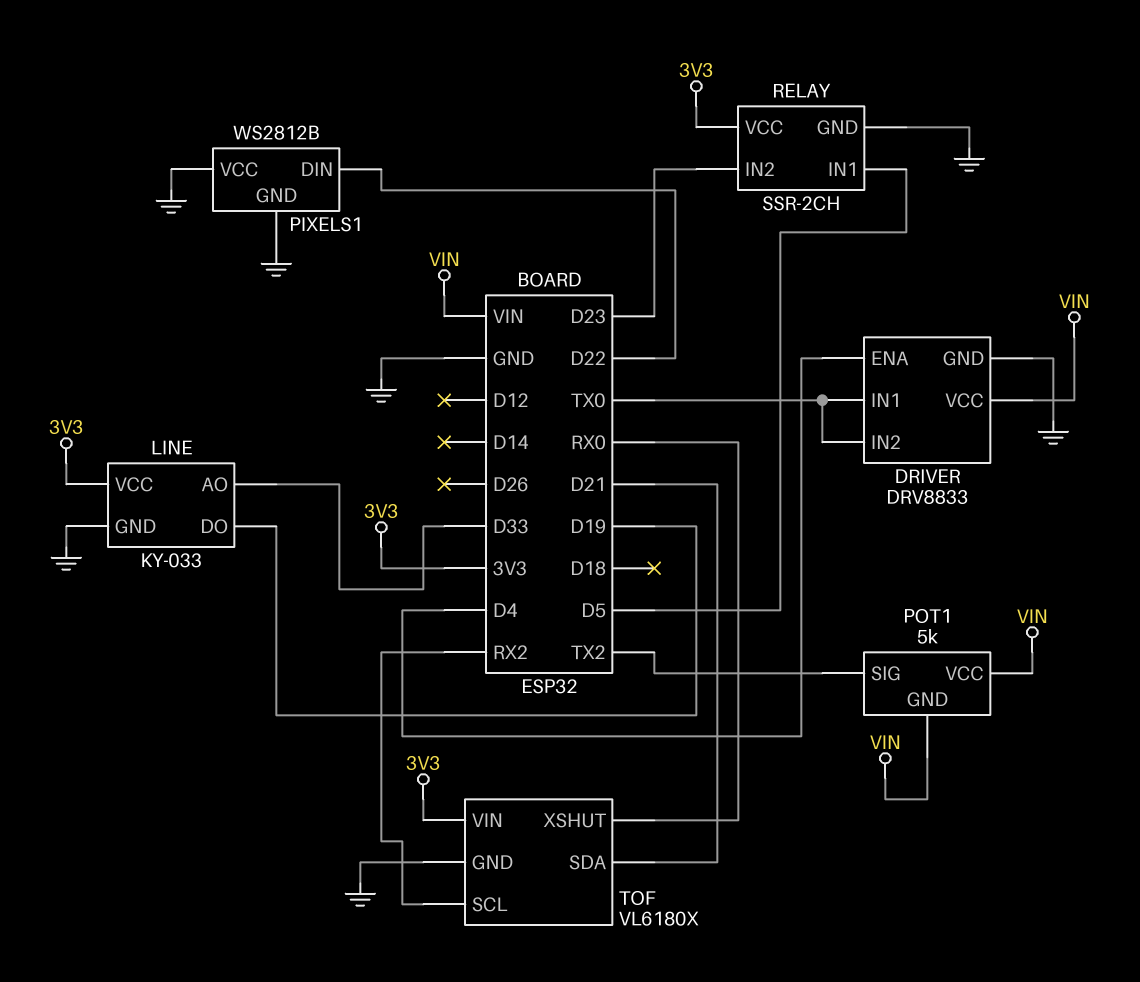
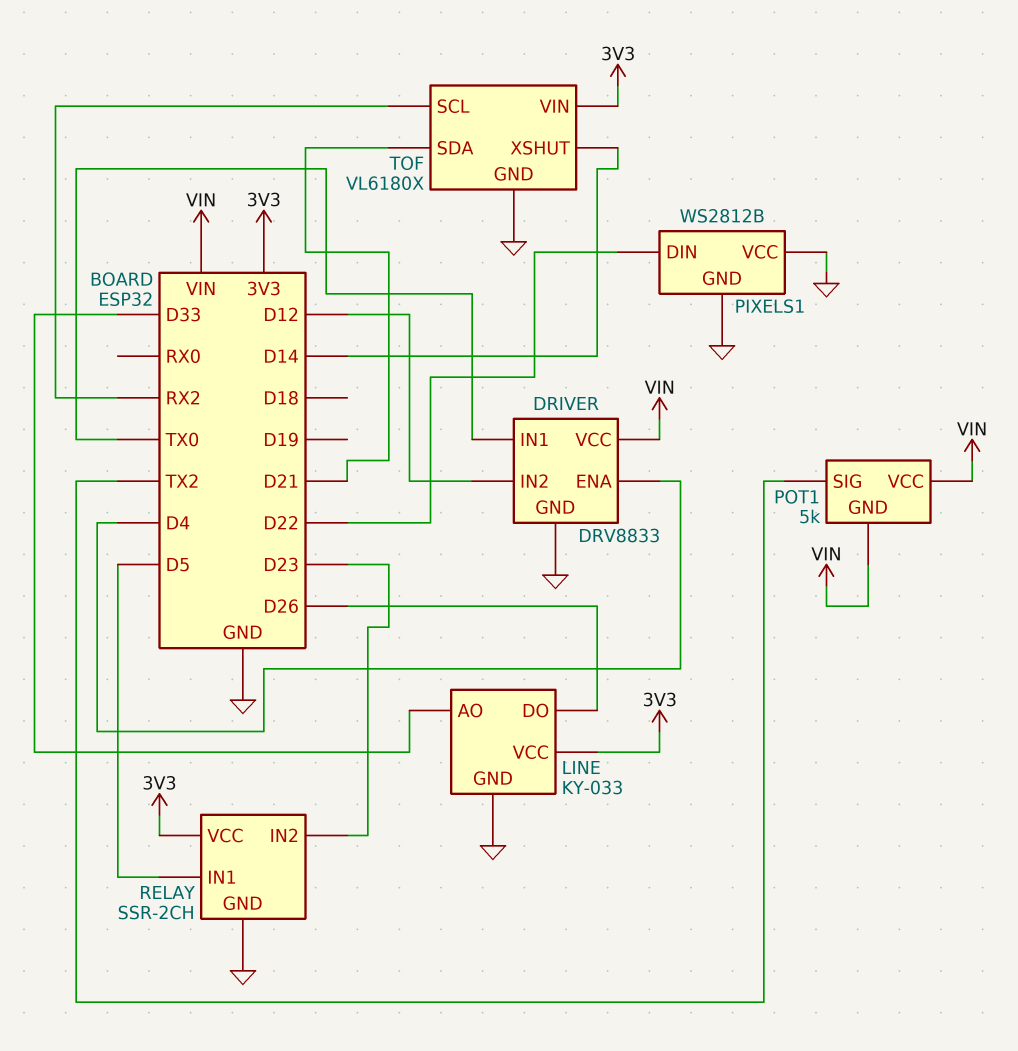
DRIVER pin IN2: TX0 -> D12
LINE pin DO: D19 -> D26
TOF pin XSHUT: RX0 -> D14

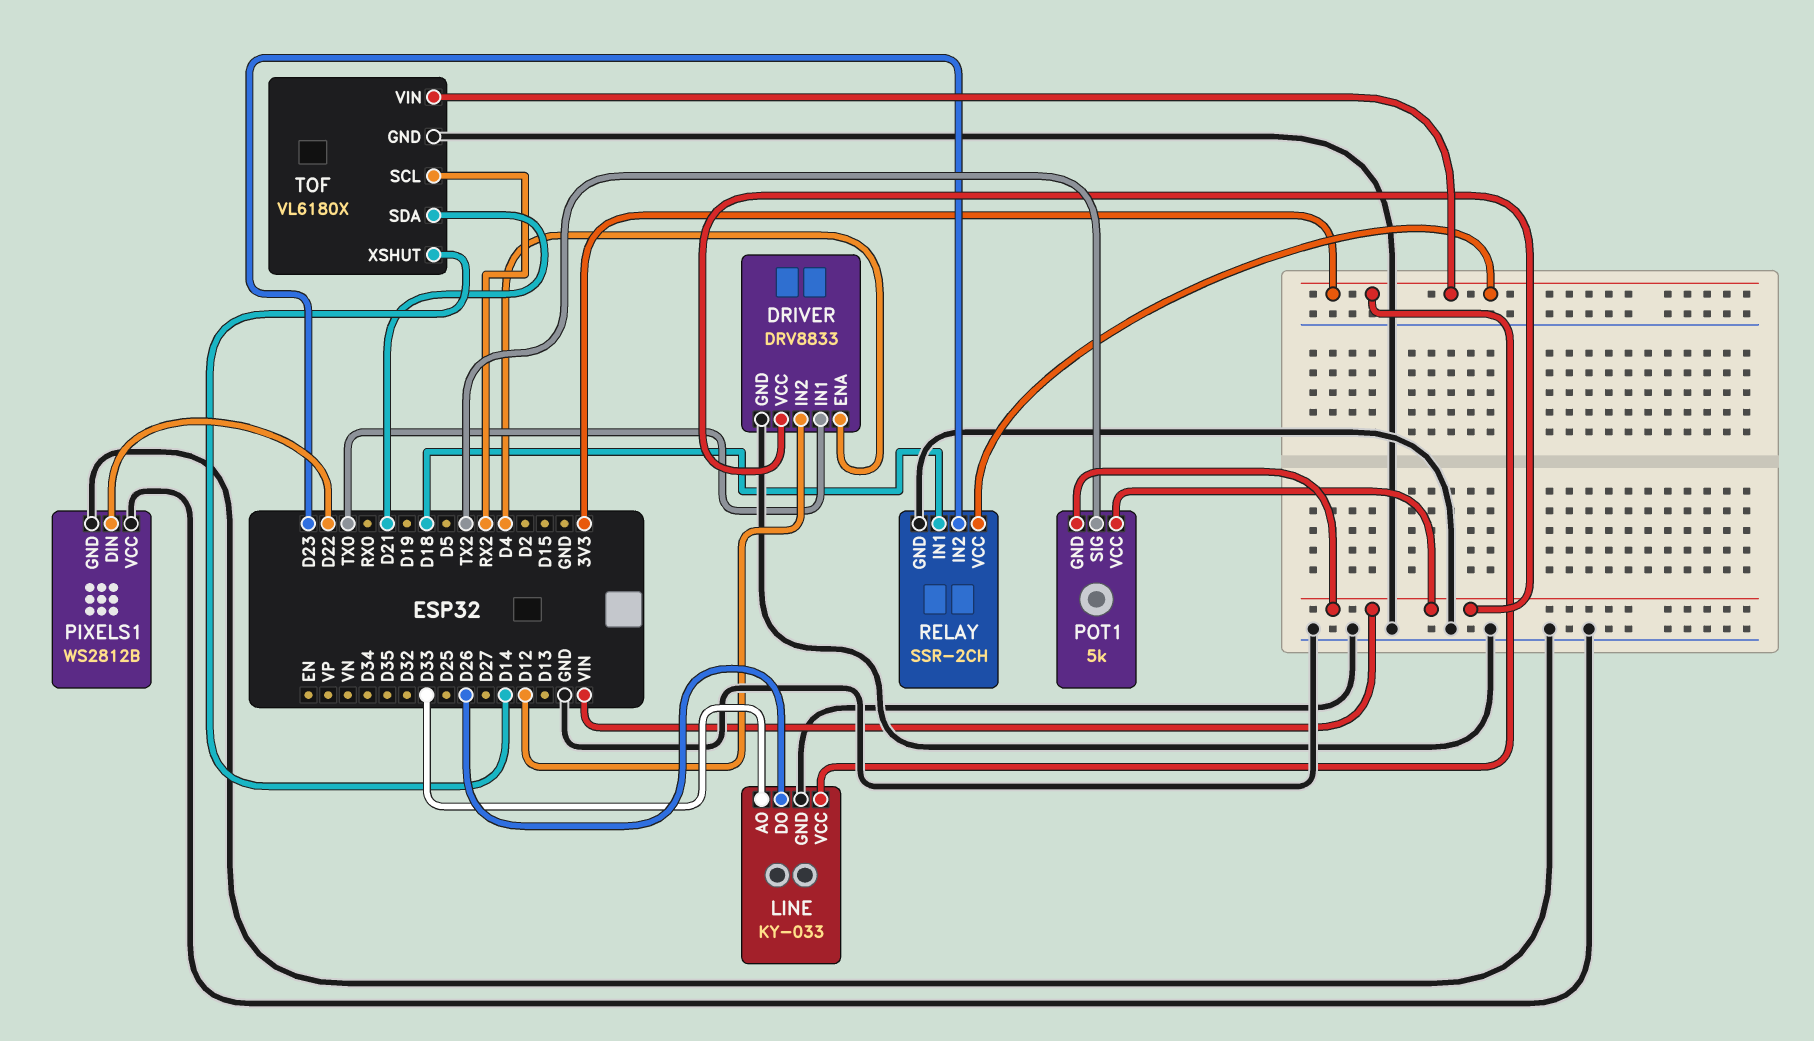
RELAY pin IN1: D5 -> D18

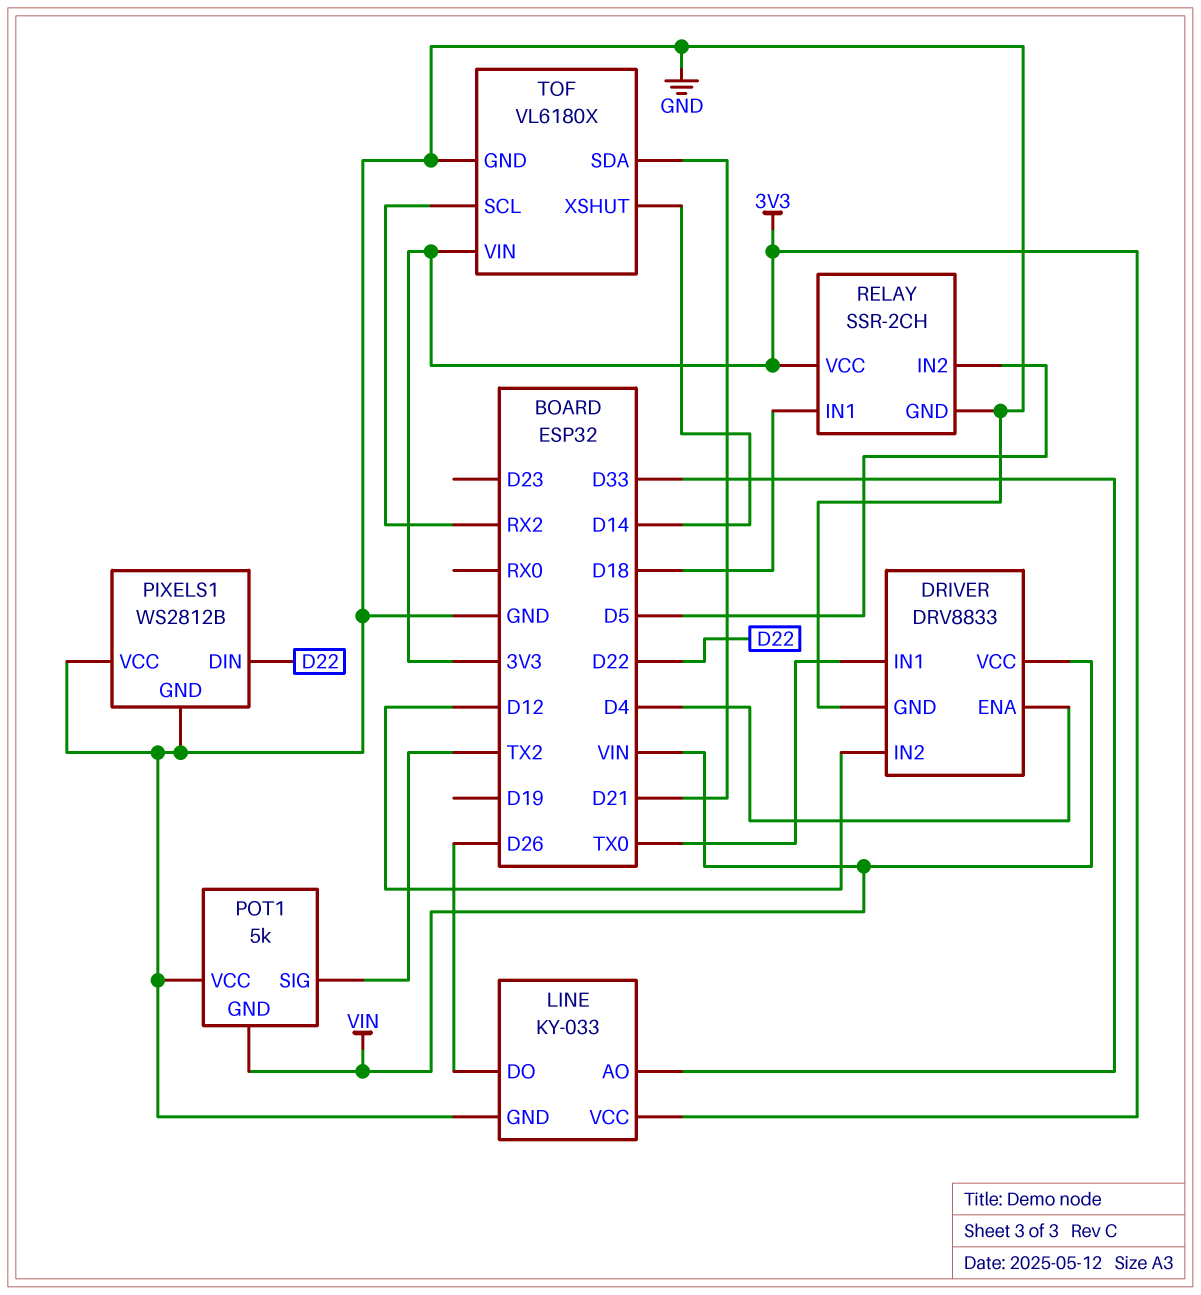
POT1 pin VCC: VIN -> GND
RELAY pin IN2: D23 -> D5

